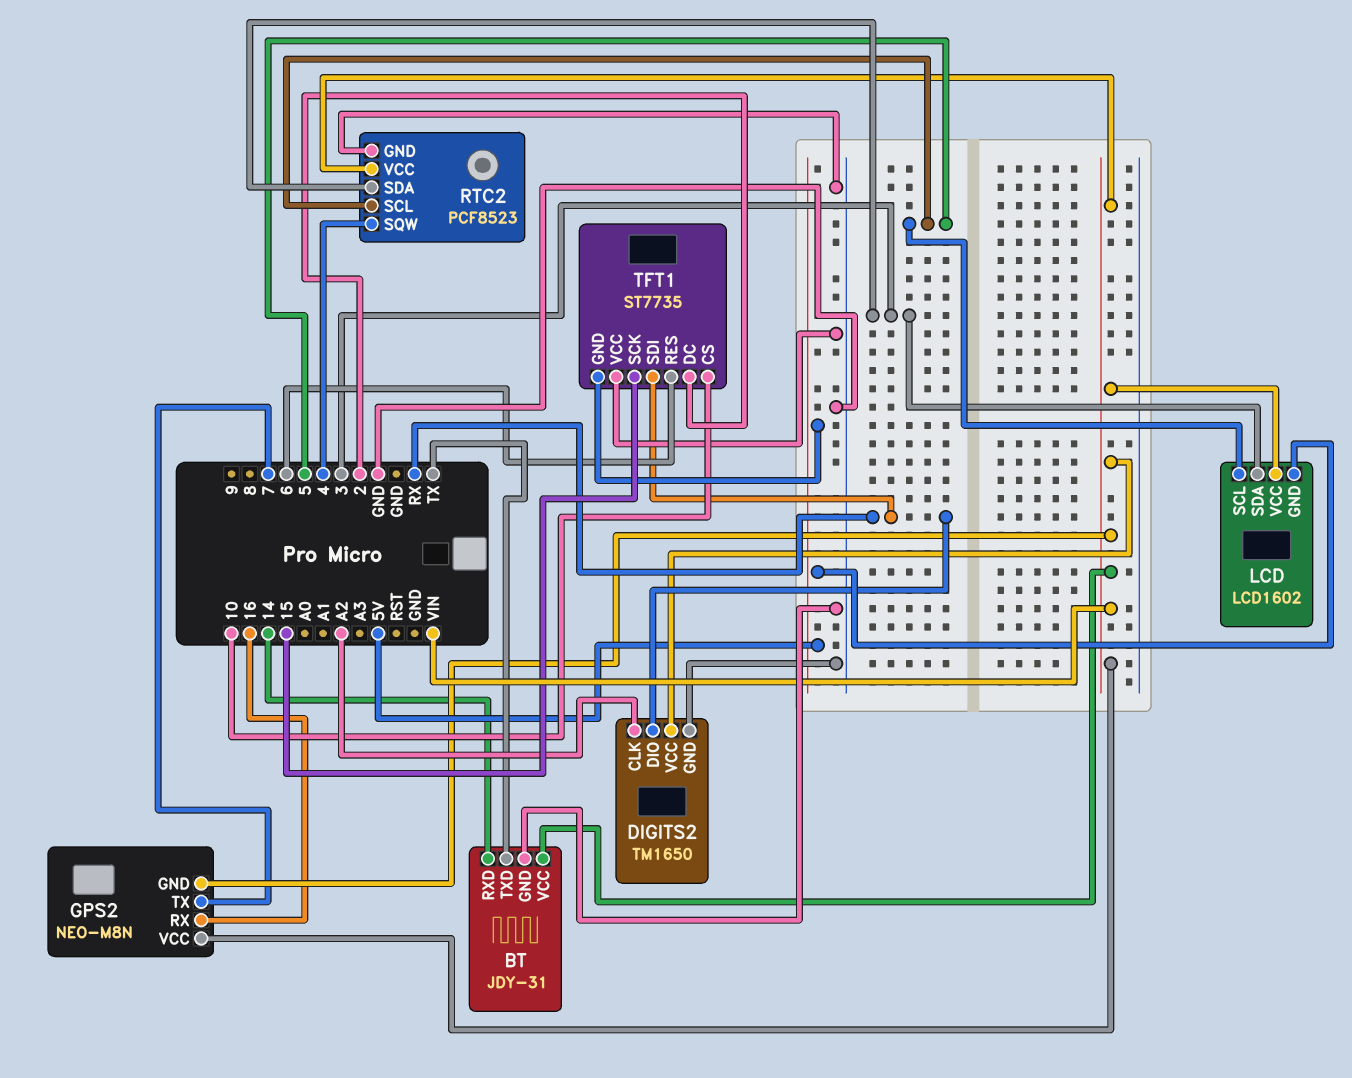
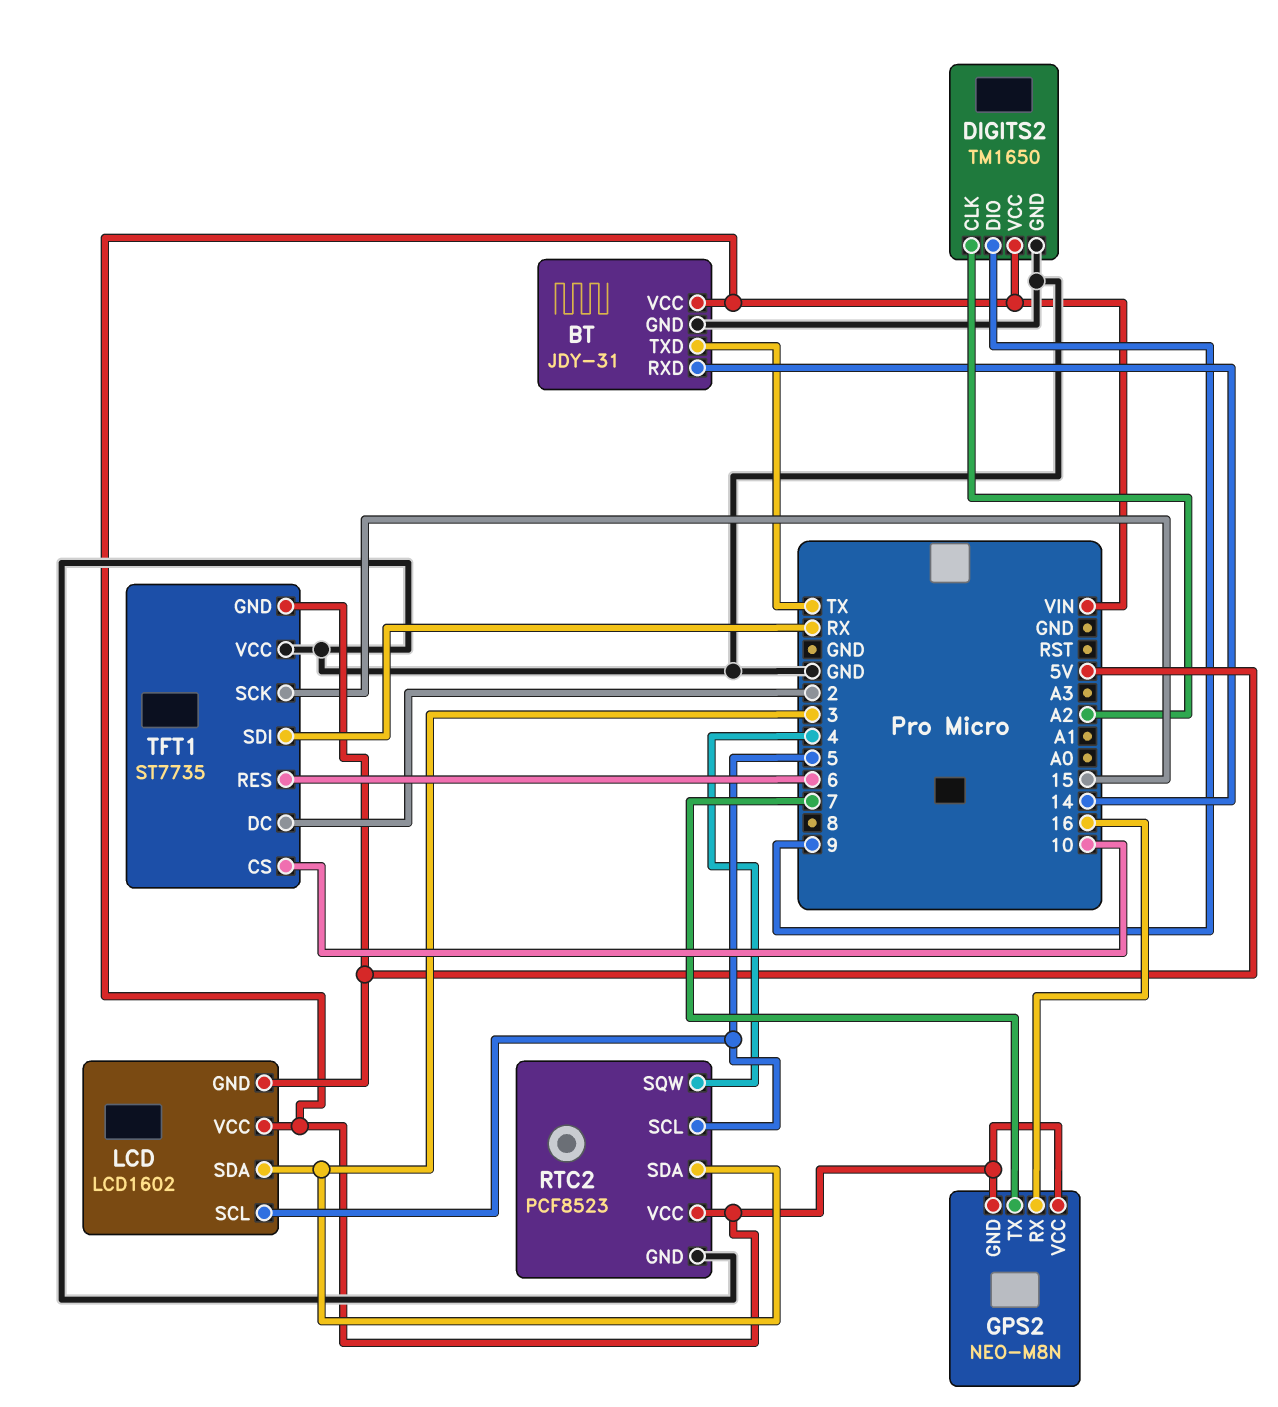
DIGITS2 pin DIO: RX -> 9

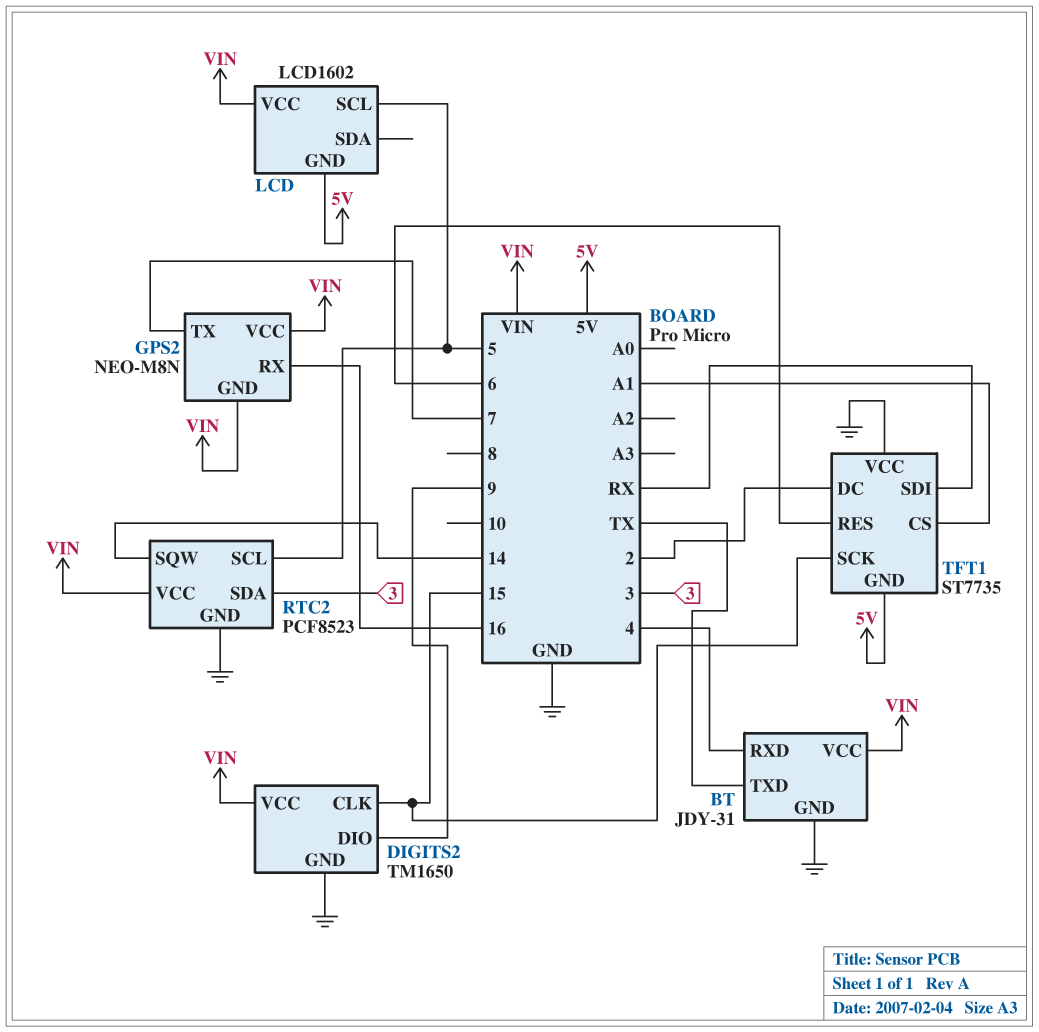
BT pin RXD: 14 -> 4
DIGITS2 pin CLK: A2 -> 15
LCD pin SDA: 3 -> none
RTC2 pin SQW: 4 -> 14
TFT1 pin CS: 10 -> A1

